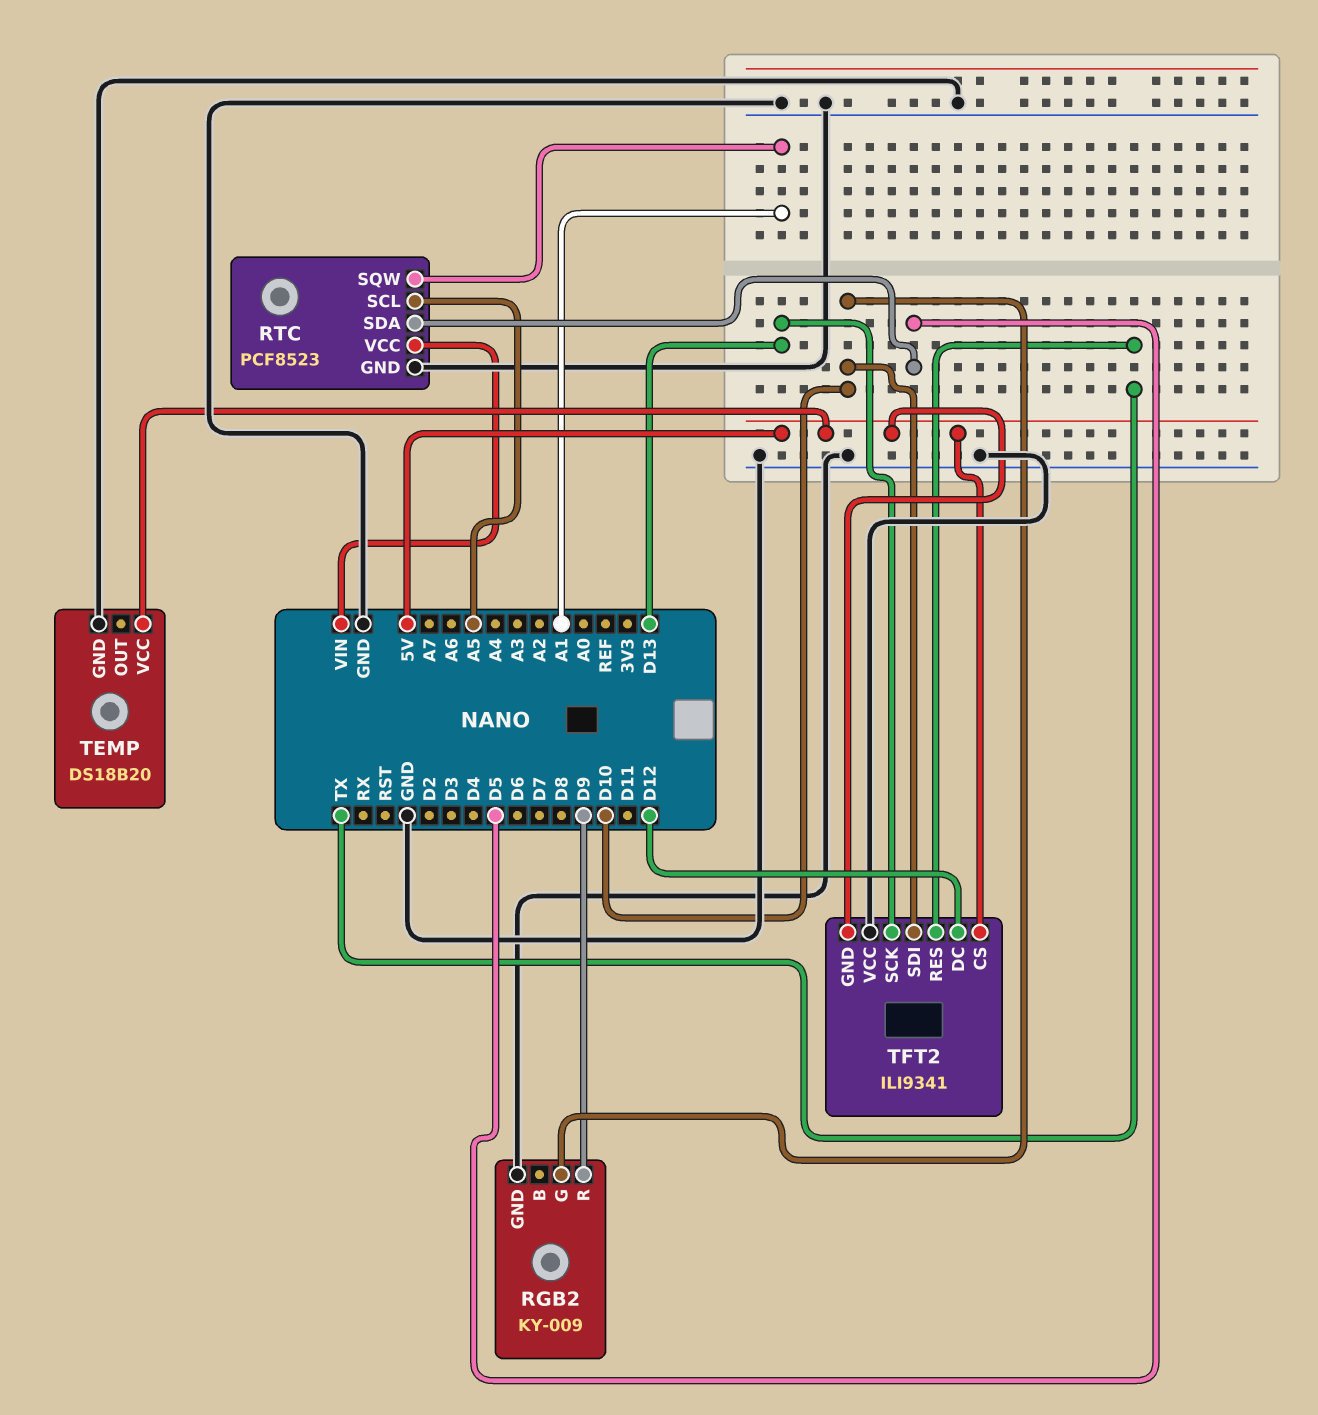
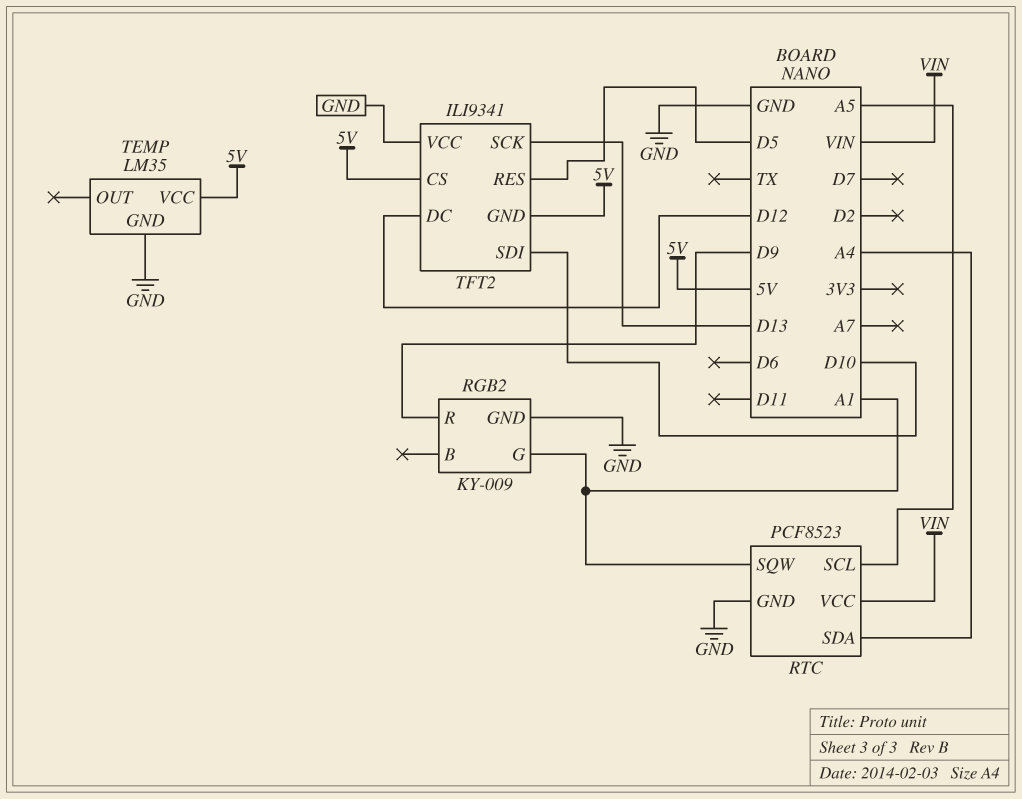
RGB2 pin G: D10 -> A1
RTC pin SDA: D5 -> A4
TEMP: DS18B20 -> LM35
TFT2 pin RES: TX -> D5

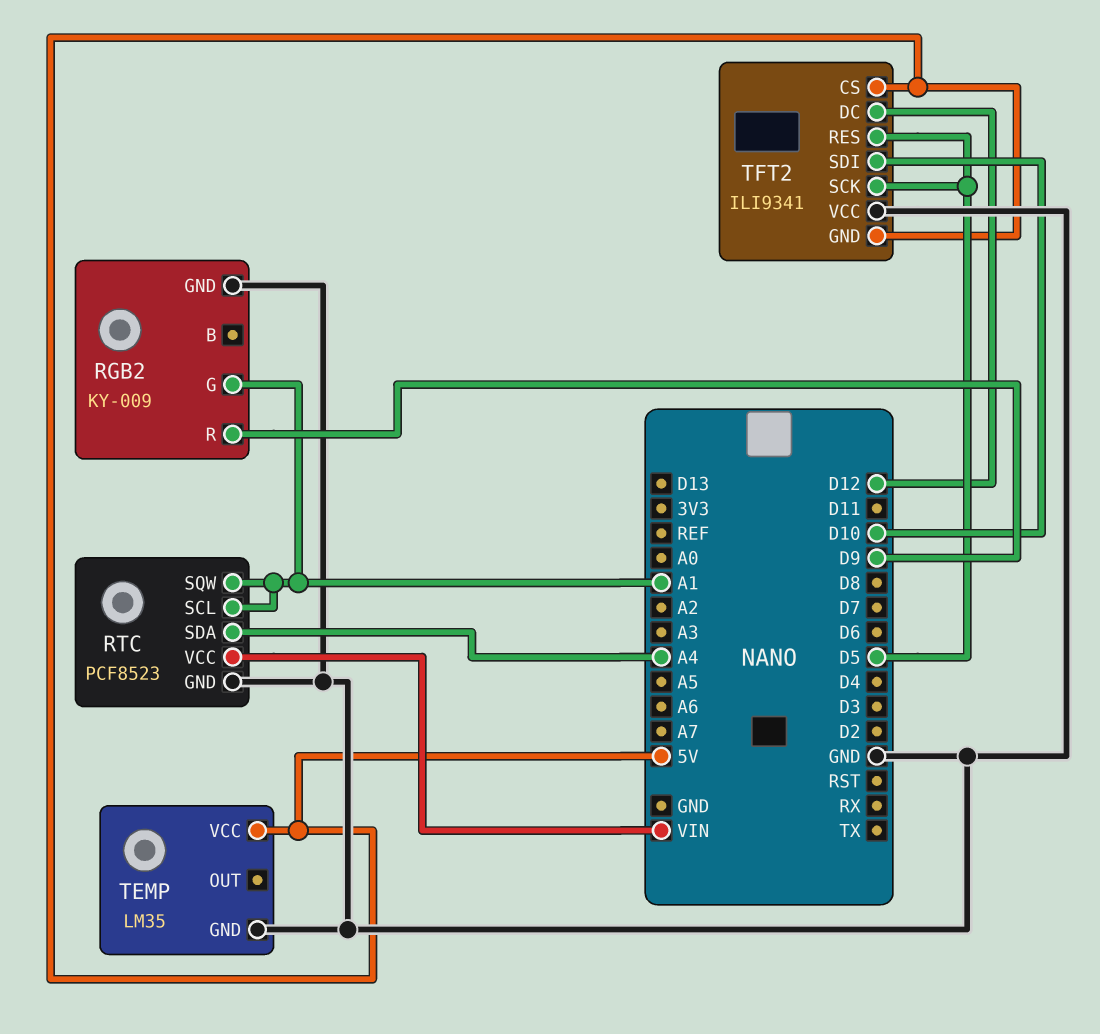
RTC pin SCL: A5 -> A1
TFT2 pin SCK: D13 -> D5

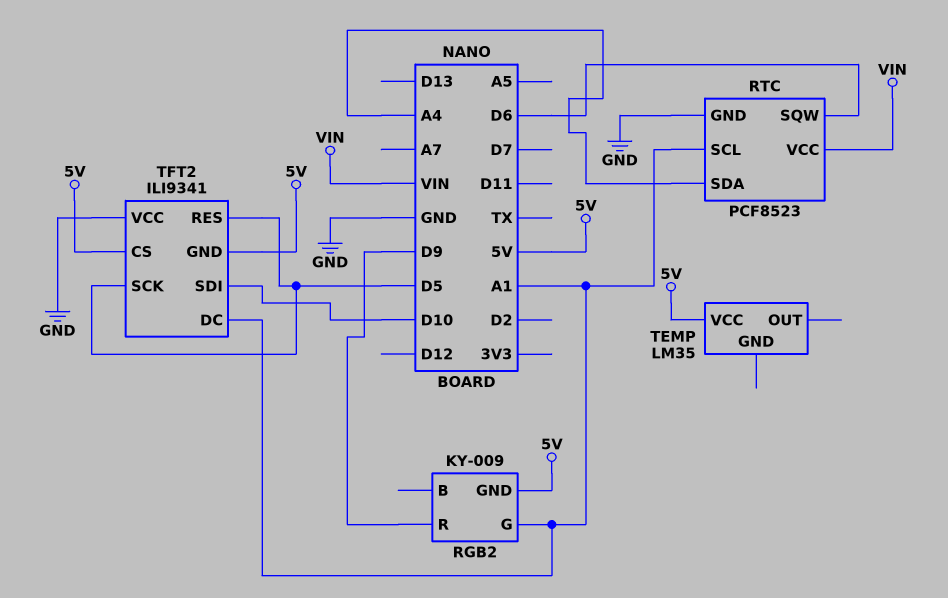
RGB2 pin GND: GND -> 5V
RTC pin SQW: A1 -> D6
TEMP pin GND: GND -> none
TFT2 pin DC: D12 -> A1

